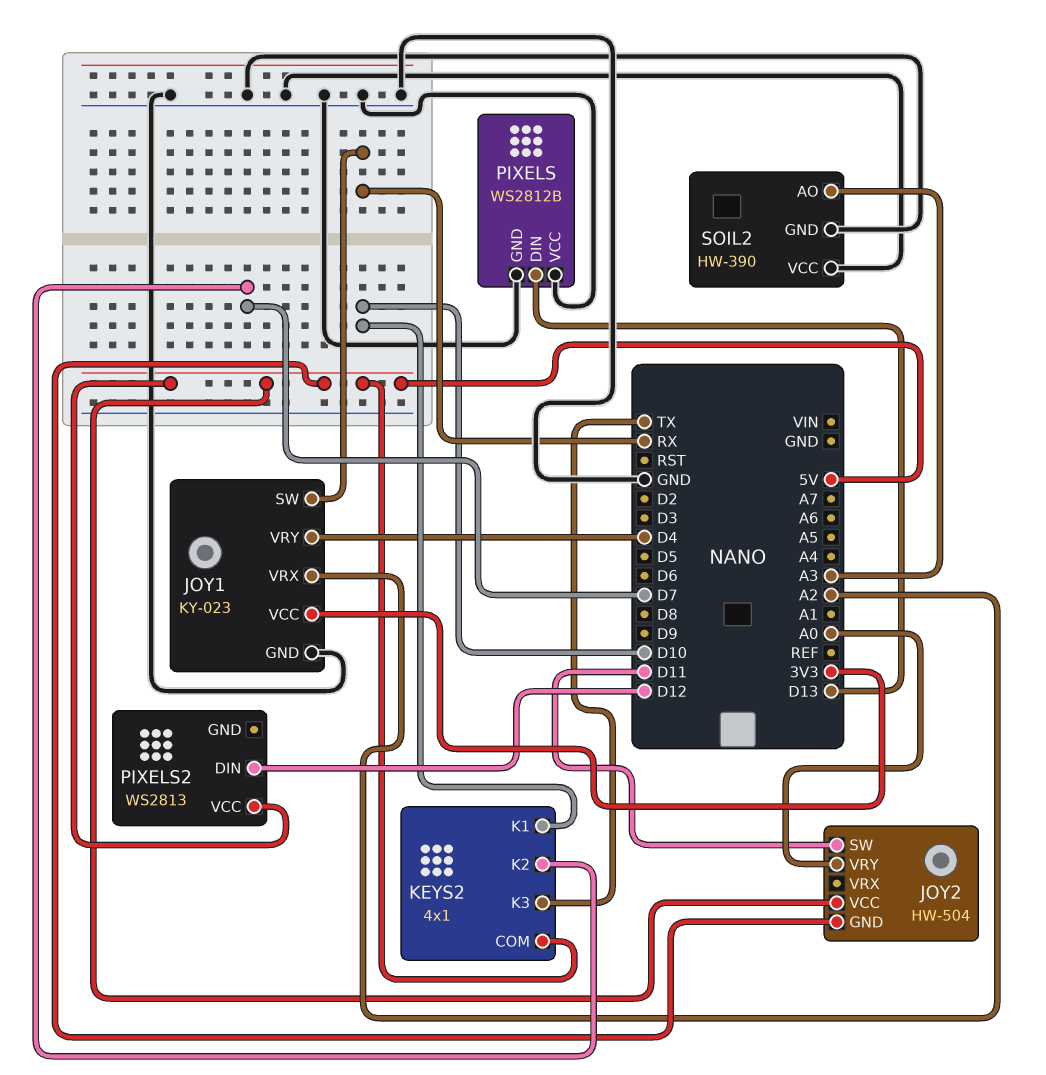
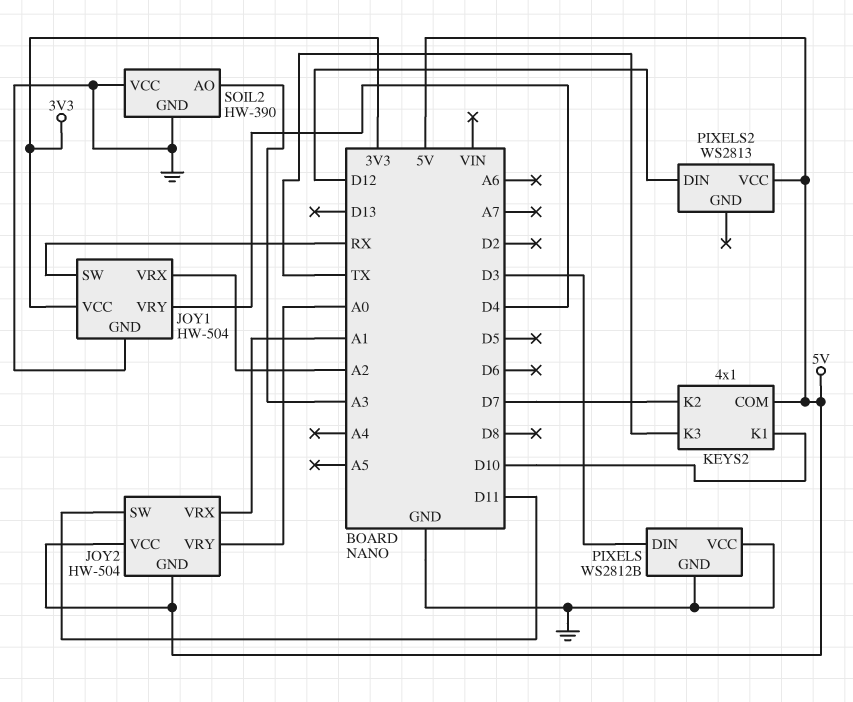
JOY1: KY-023 -> HW-504
JOY2 pin VRX: none -> A1
PIXELS pin DIN: D13 -> D3

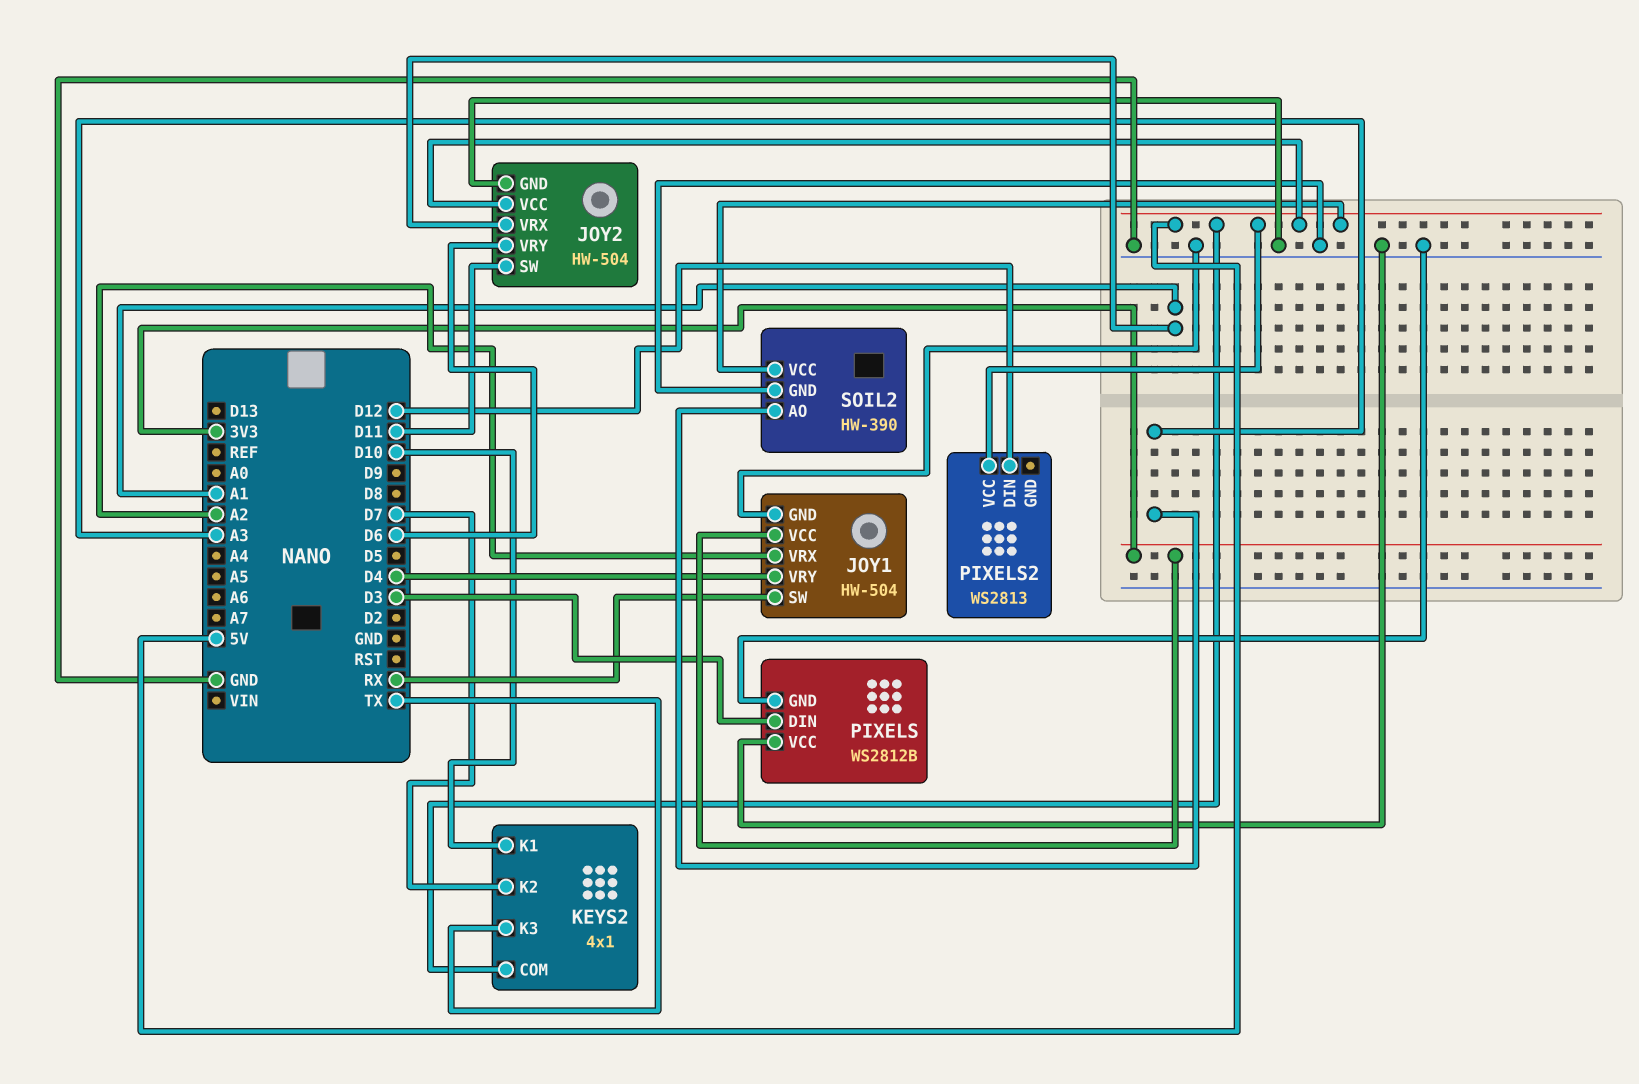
JOY2 pin GND: 5V -> GND
JOY2 pin VRY: A0 -> D6
SOIL2 pin VCC: GND -> 5V

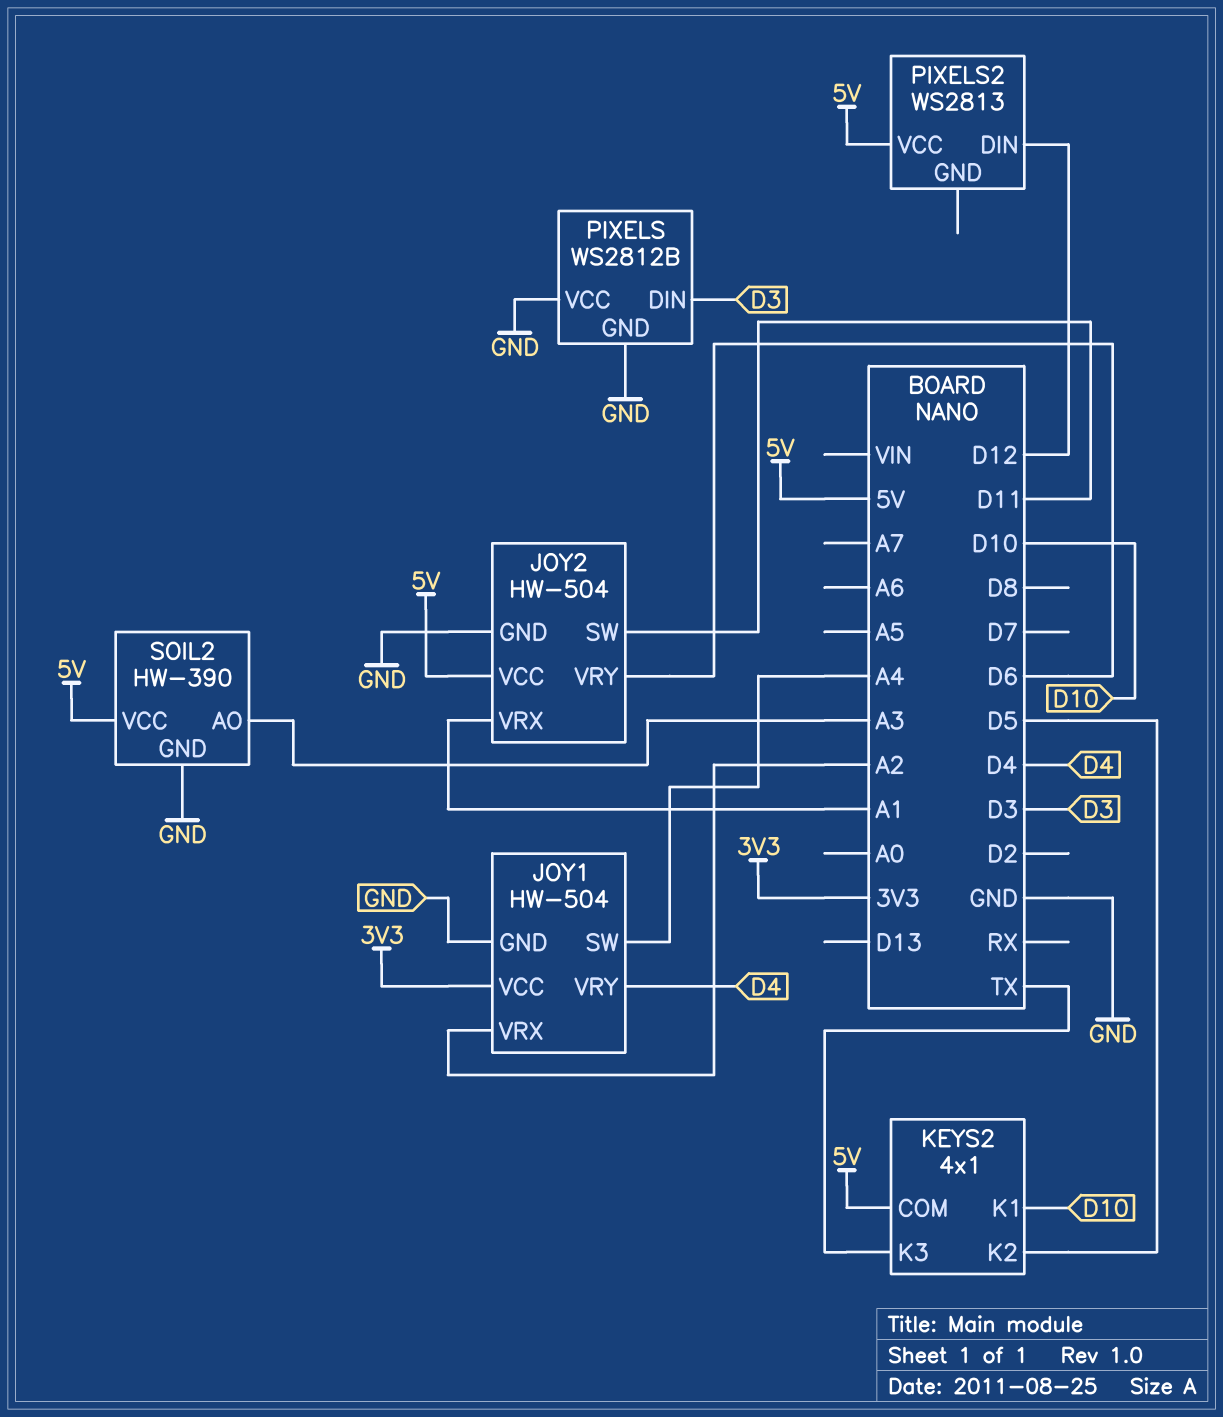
JOY1 pin SW: RX -> A4
KEYS2 pin K2: D7 -> D5

